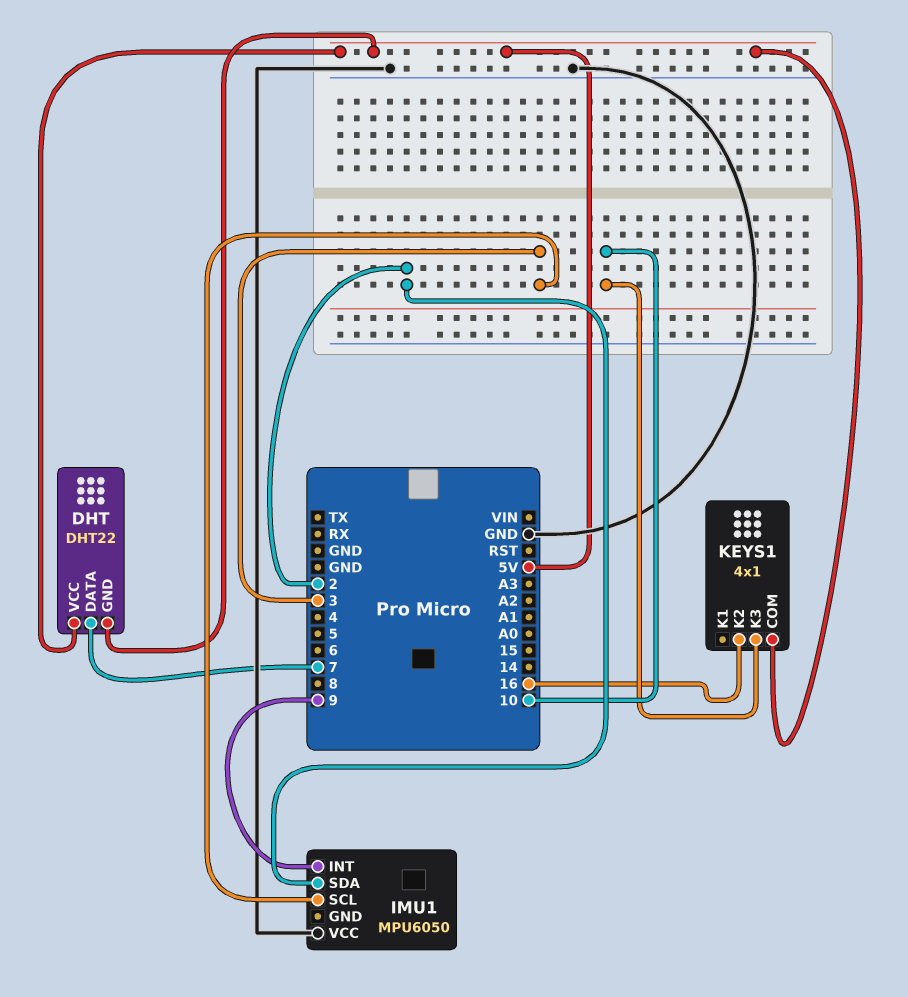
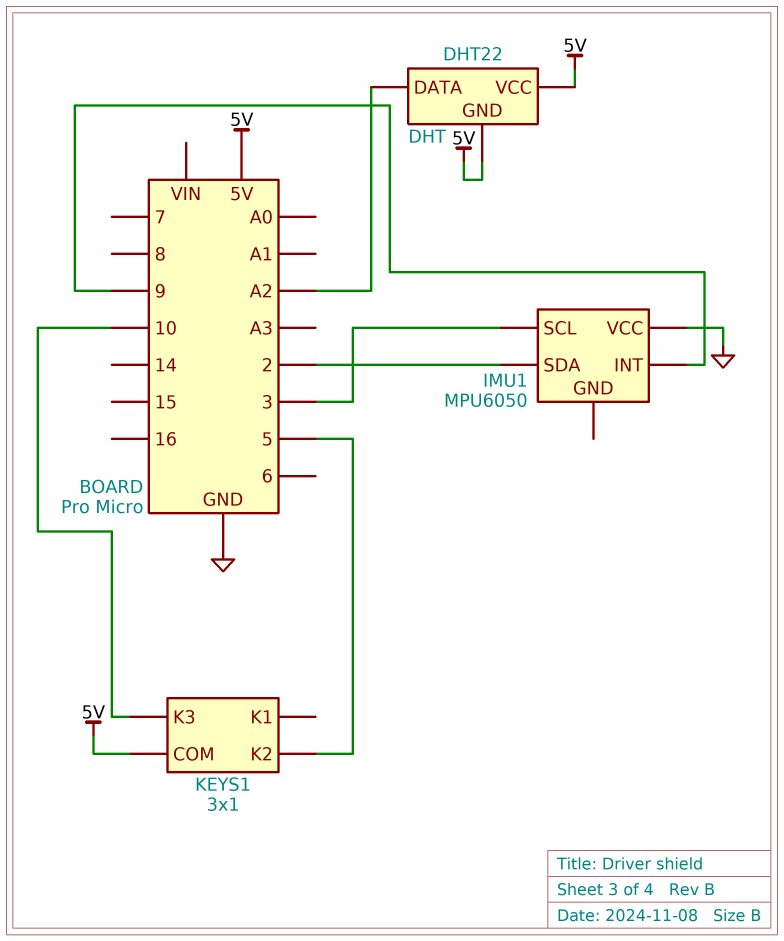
DHT pin DATA: 7 -> A2
KEYS1: 4x1 -> 3x1
KEYS1 pin K2: 16 -> 5

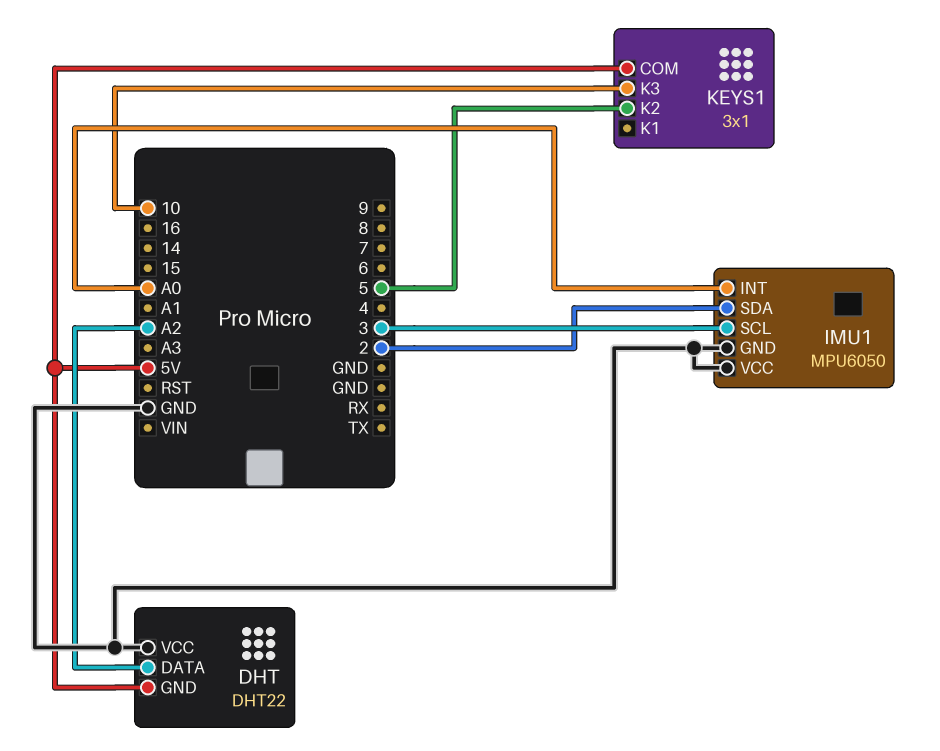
DHT pin VCC: 5V -> GND
IMU1 pin GND: none -> GND
IMU1 pin INT: 9 -> A0

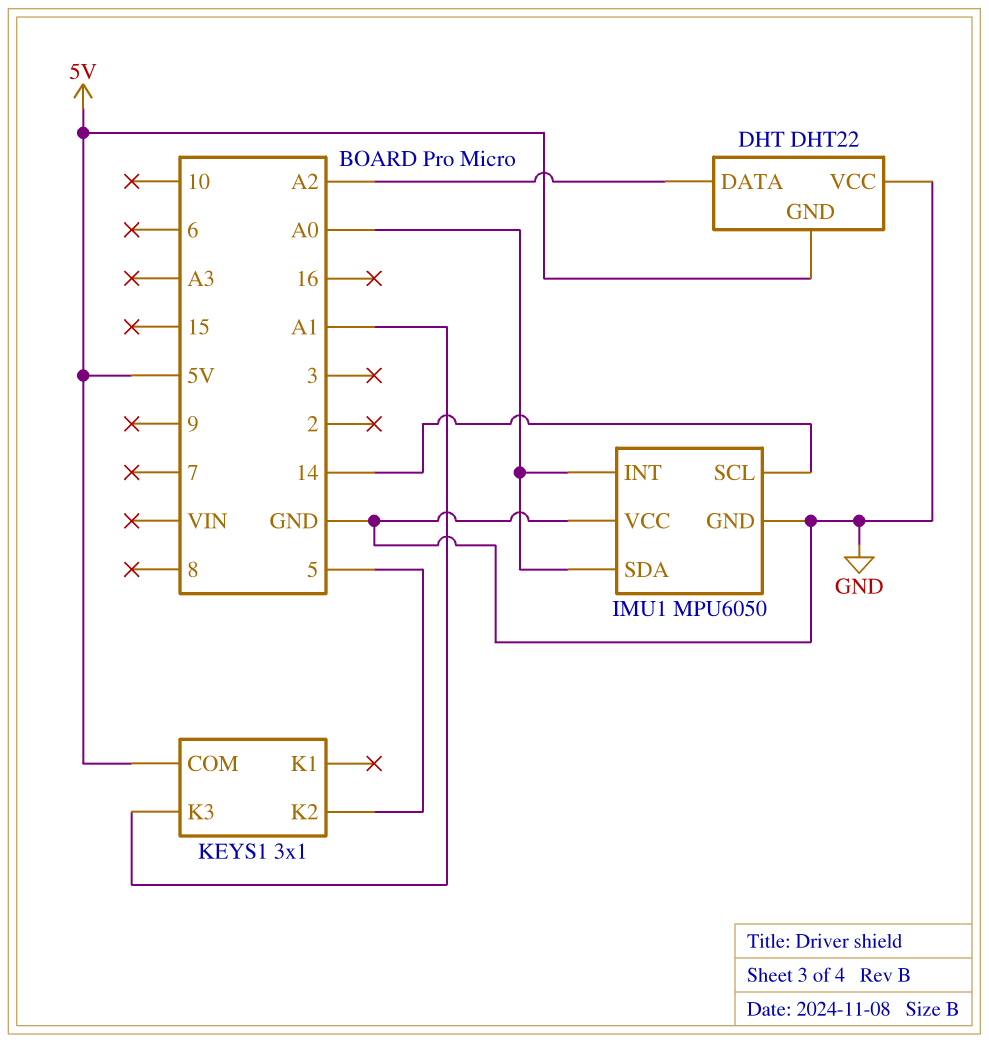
IMU1 pin SCL: 3 -> 14
IMU1 pin SDA: 2 -> A0
KEYS1 pin K3: 10 -> A1

